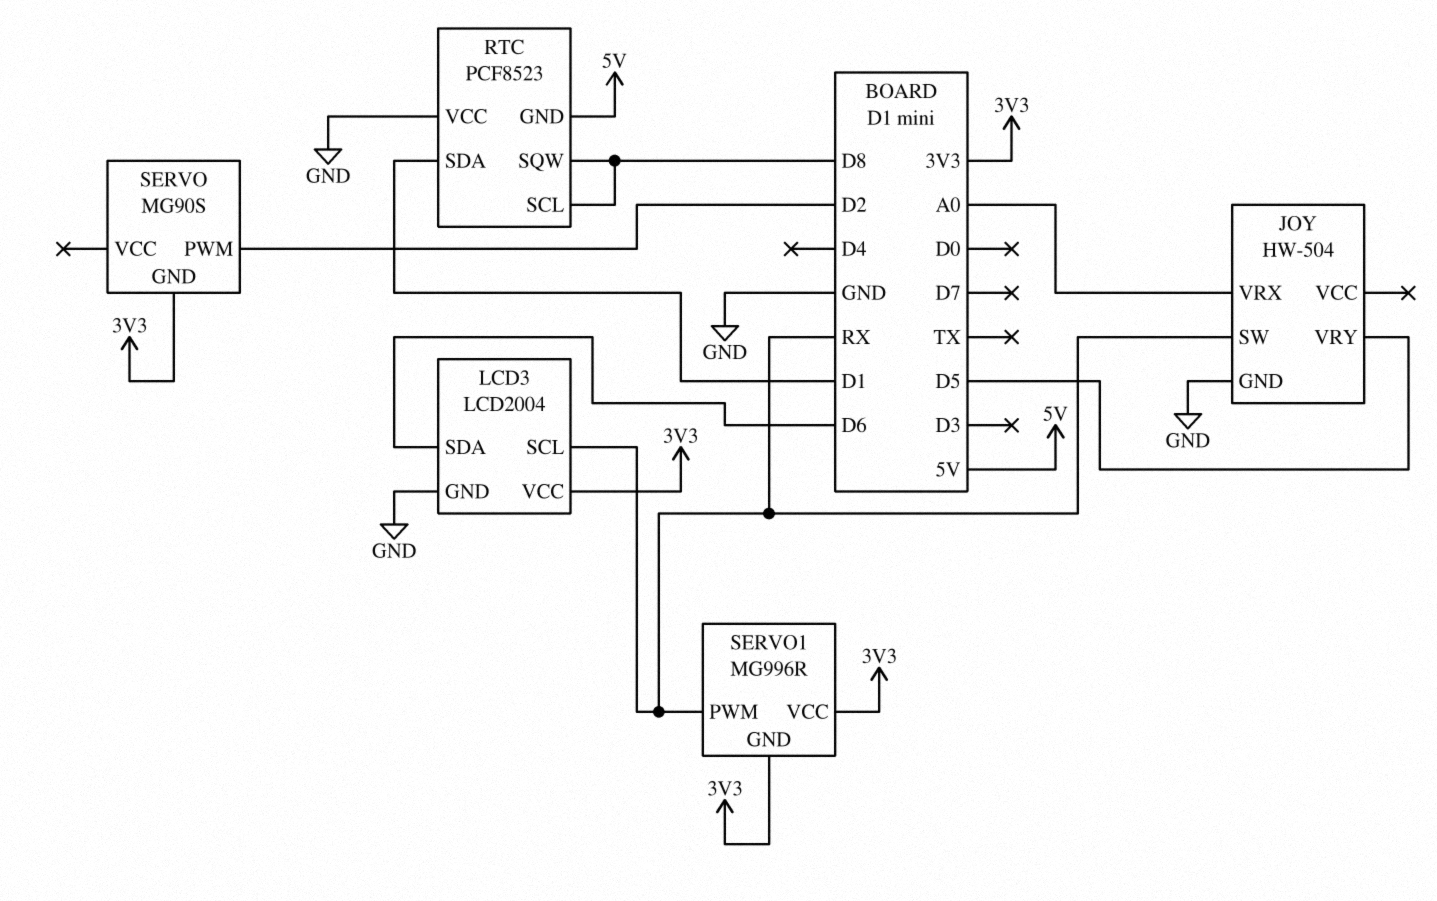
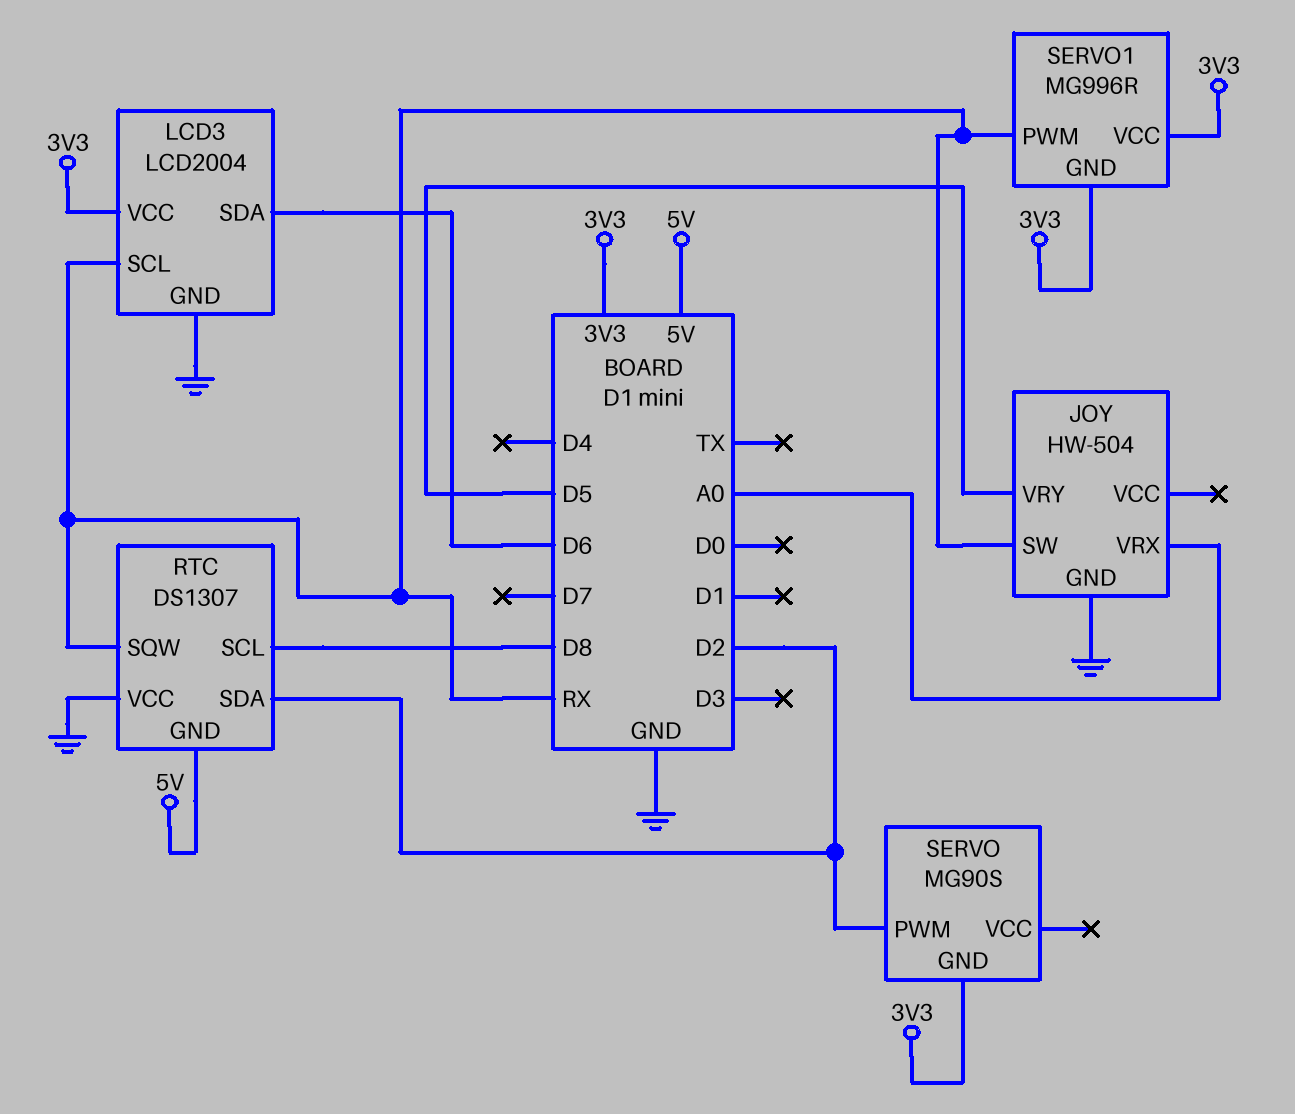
RTC: PCF8523 -> DS1307
RTC pin SDA: D1 -> D2
RTC pin SQW: D8 -> RX

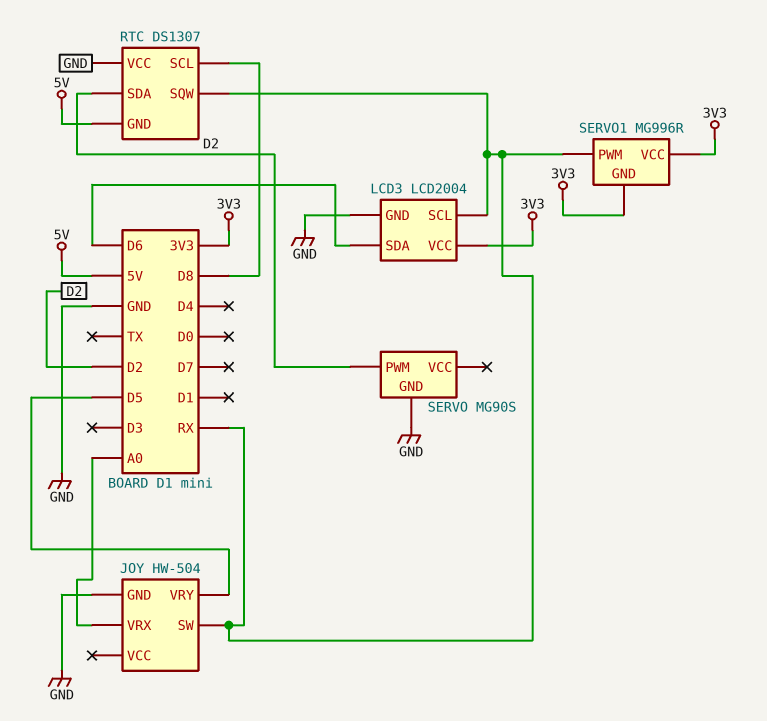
SERVO pin GND: 3V3 -> GND

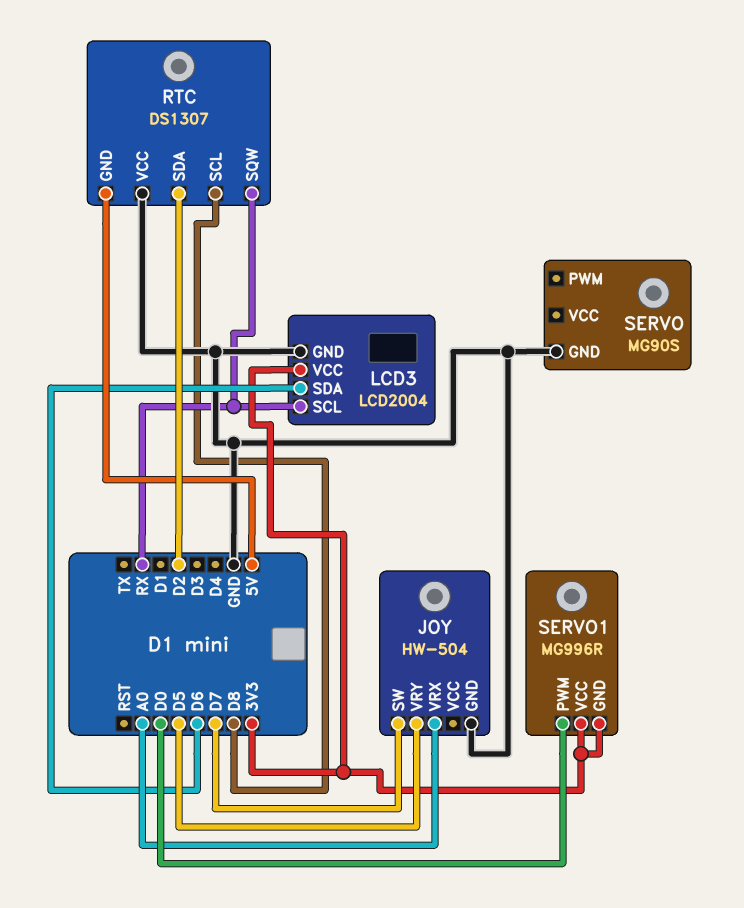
JOY pin SW: RX -> D7
SERVO pin PWM: D2 -> none
SERVO1 pin PWM: RX -> D0

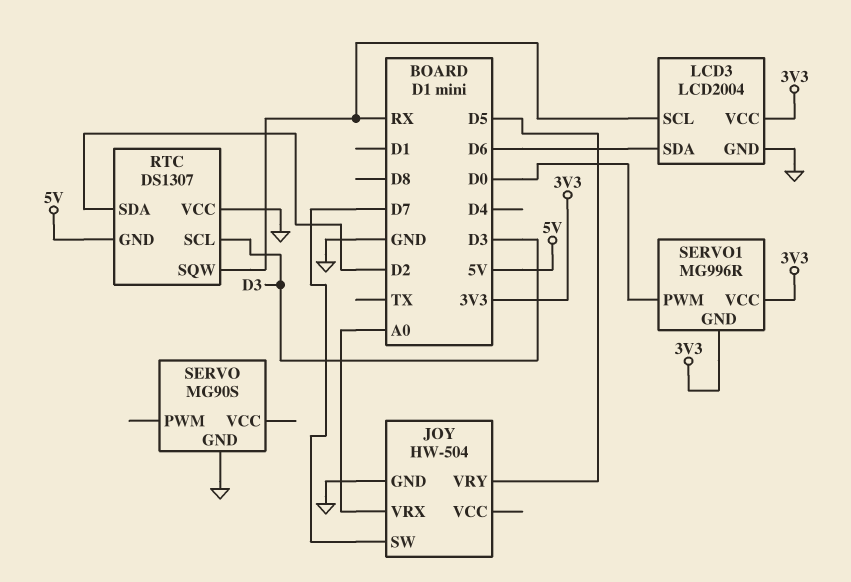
RTC pin SCL: D8 -> D3

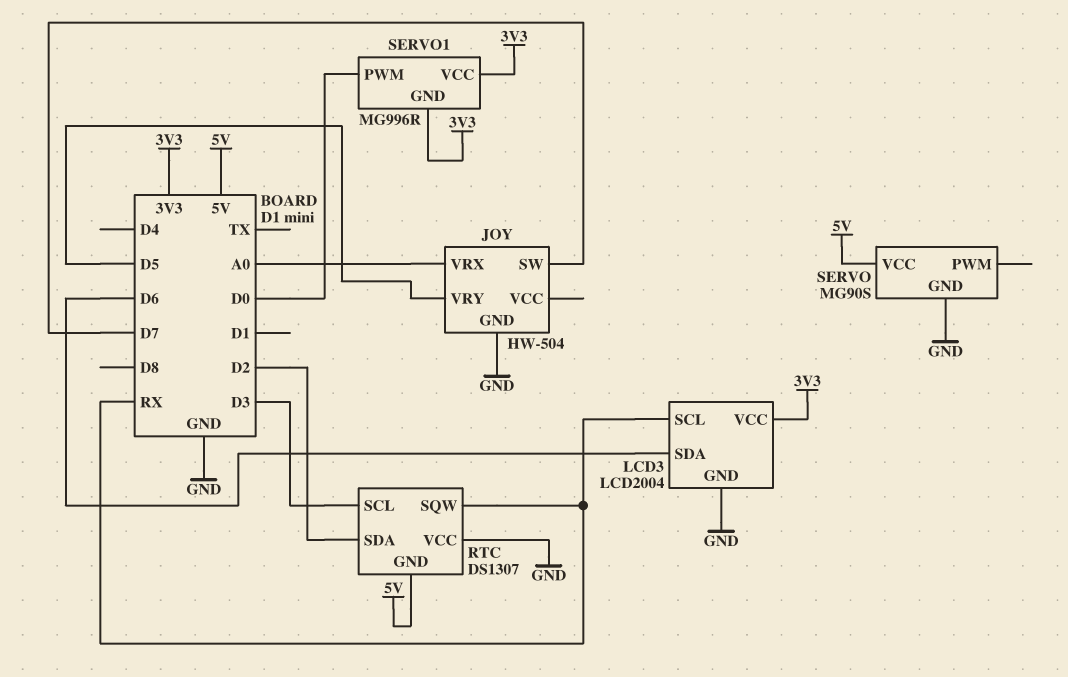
SERVO pin VCC: none -> 5V

